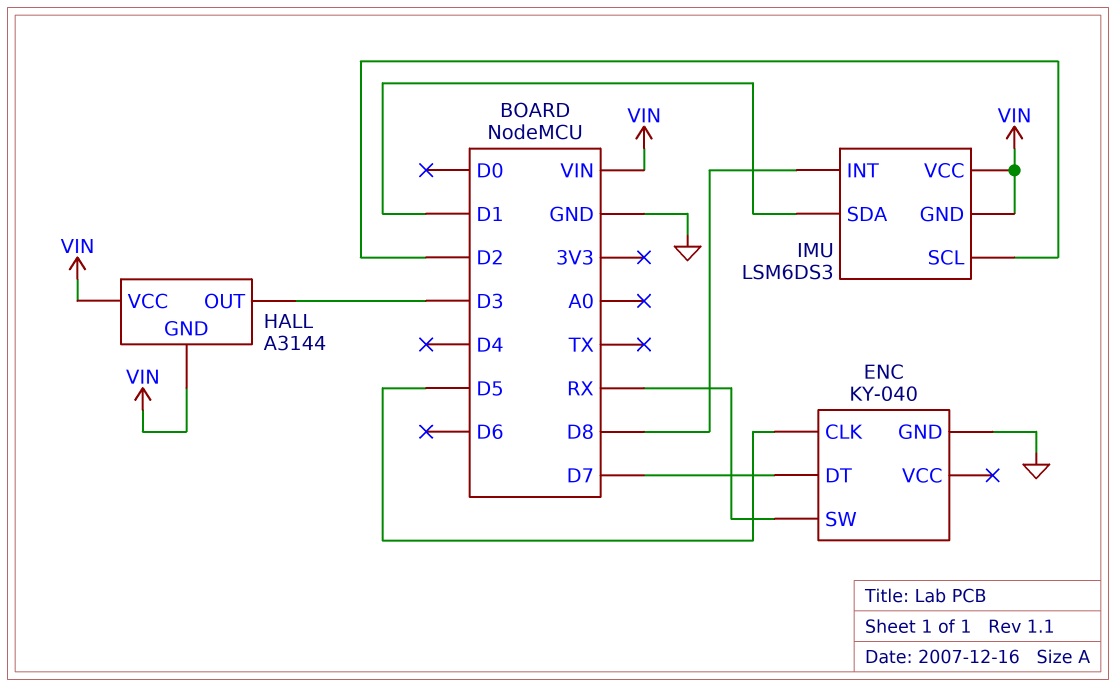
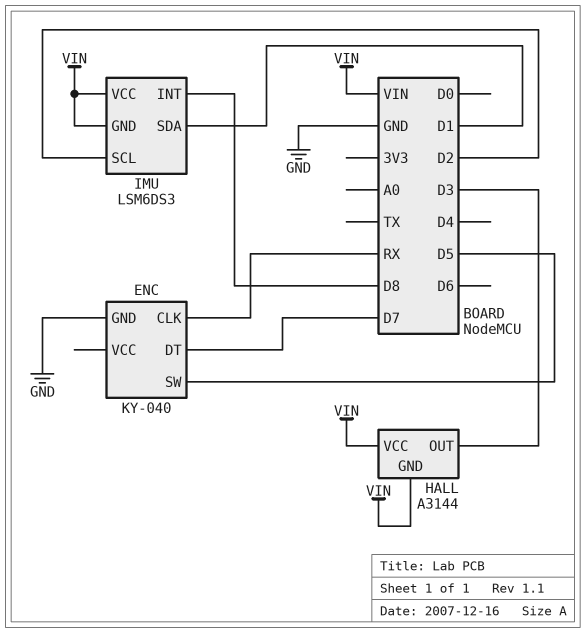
ENC pin CLK: D5 -> RX
ENC pin SW: RX -> D5

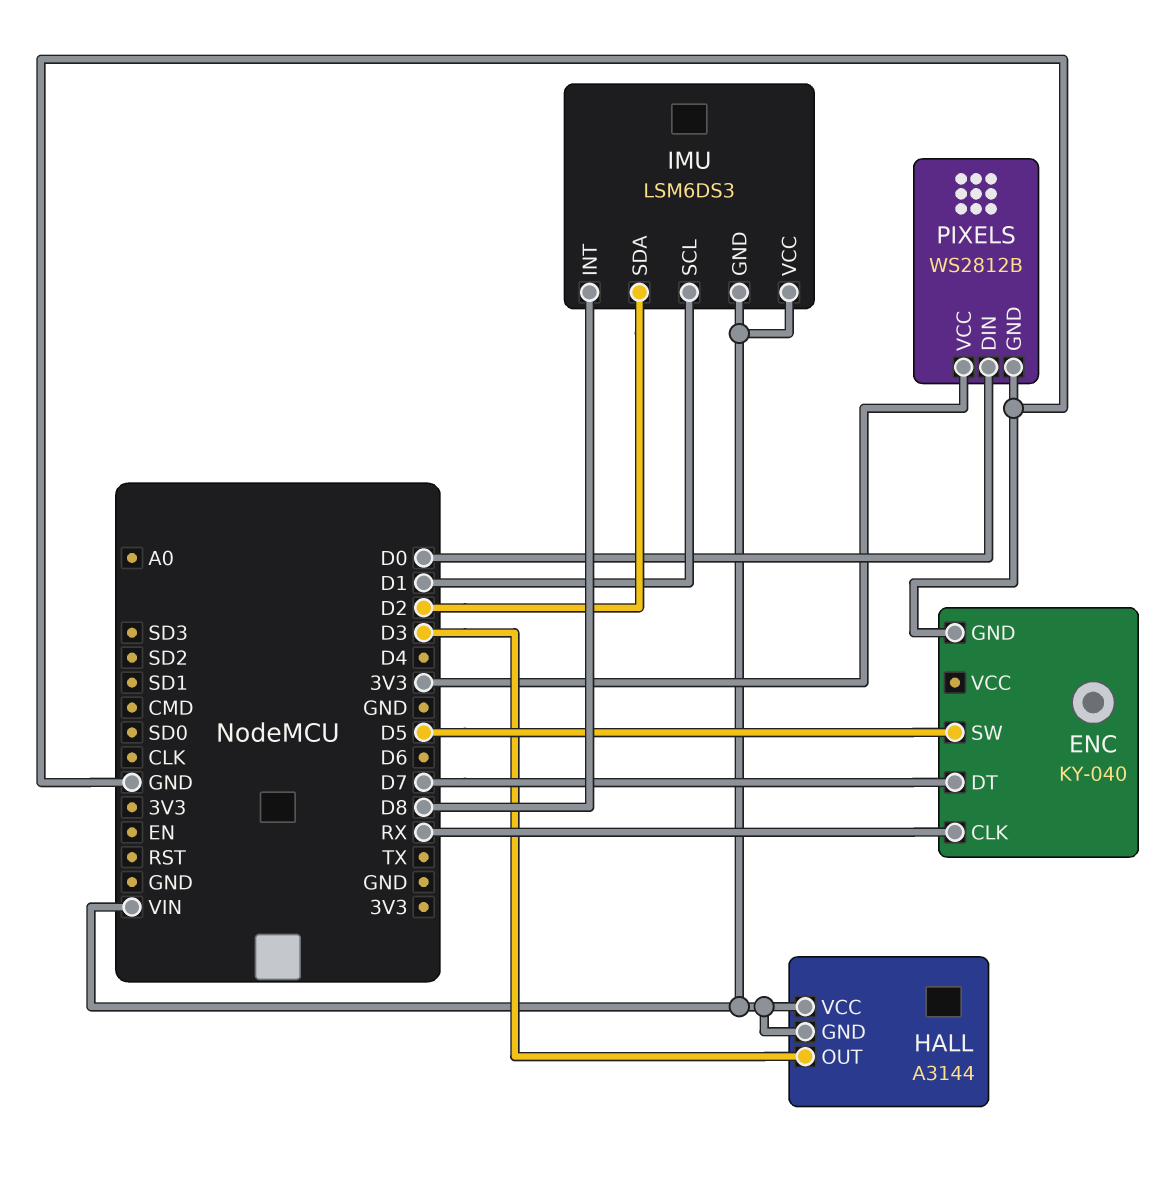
IMU pin SCL: D2 -> D1
IMU pin SDA: D1 -> D2
PIXELS: none -> WS2812B
PIXELS pin DIN: none -> D0
PIXELS pin GND: none -> GND
PIXELS pin VCC: none -> 3V3

